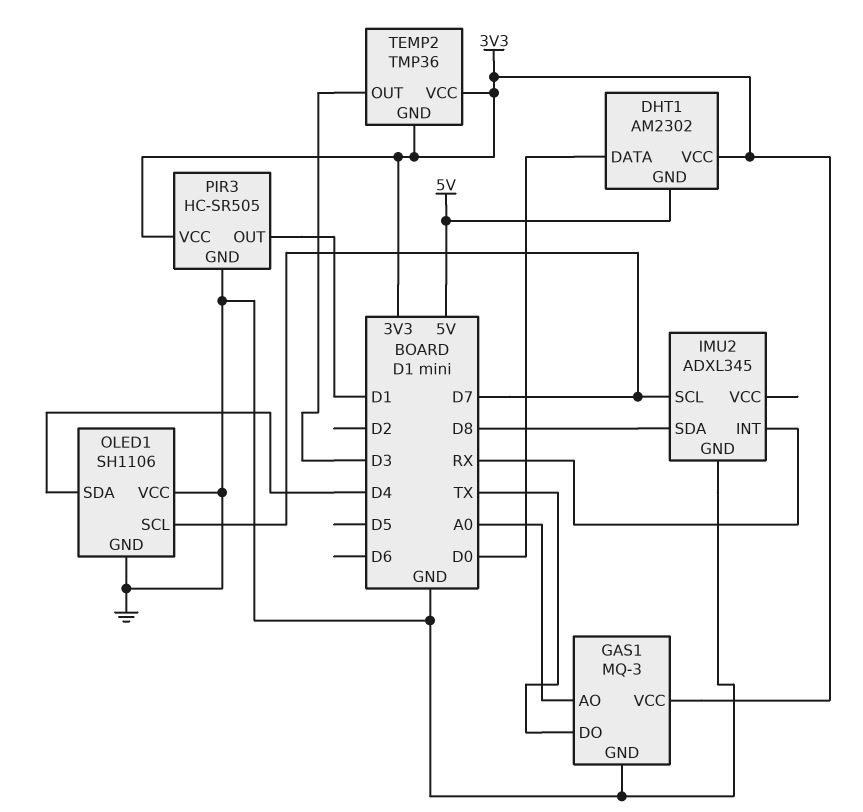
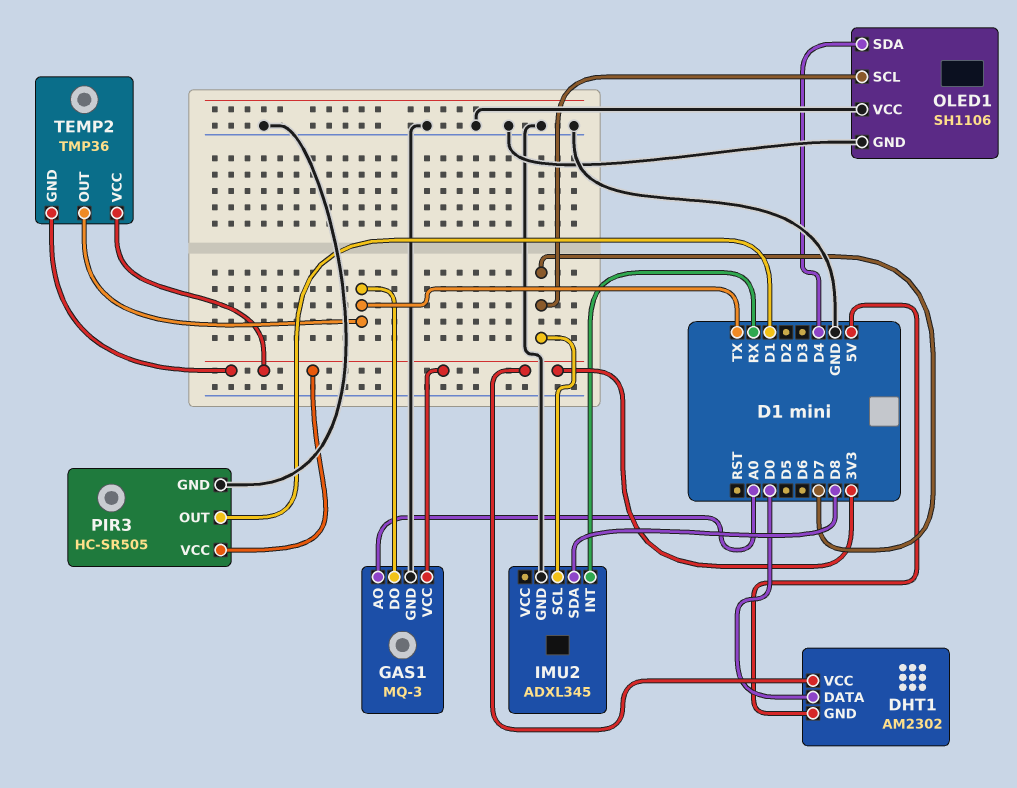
TEMP2 pin OUT: D3 -> TX

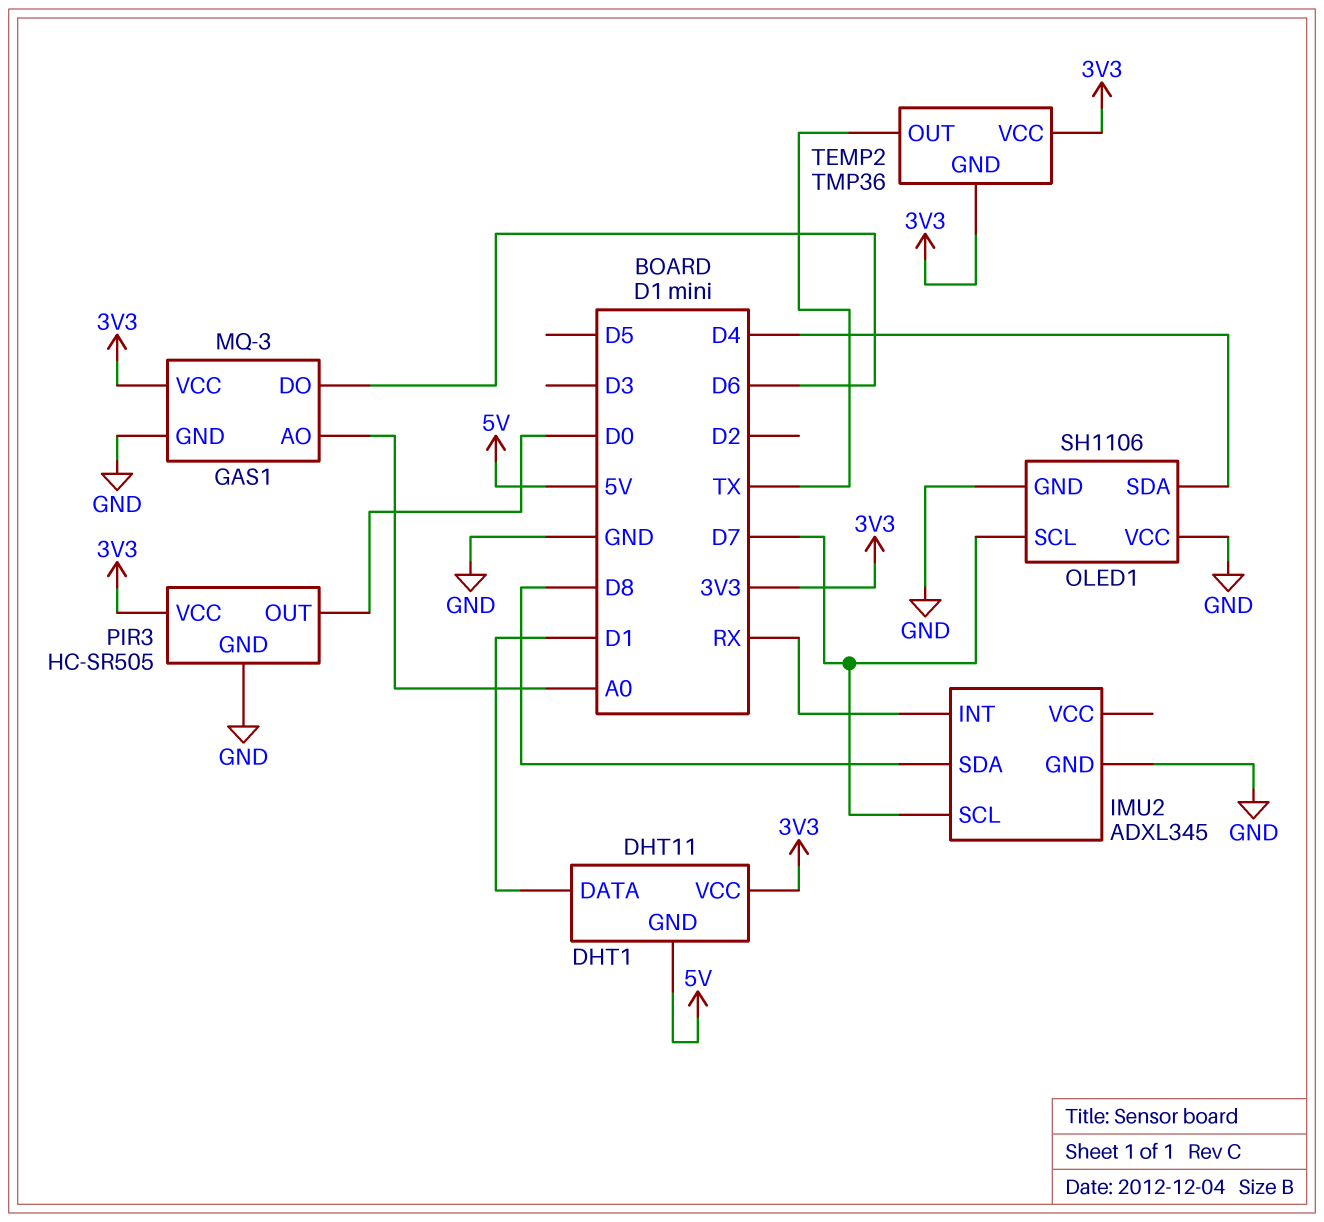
DHT1: AM2302 -> DHT11
DHT1 pin DATA: D0 -> D1
GAS1 pin DO: TX -> D6
PIR3 pin OUT: D1 -> D0

